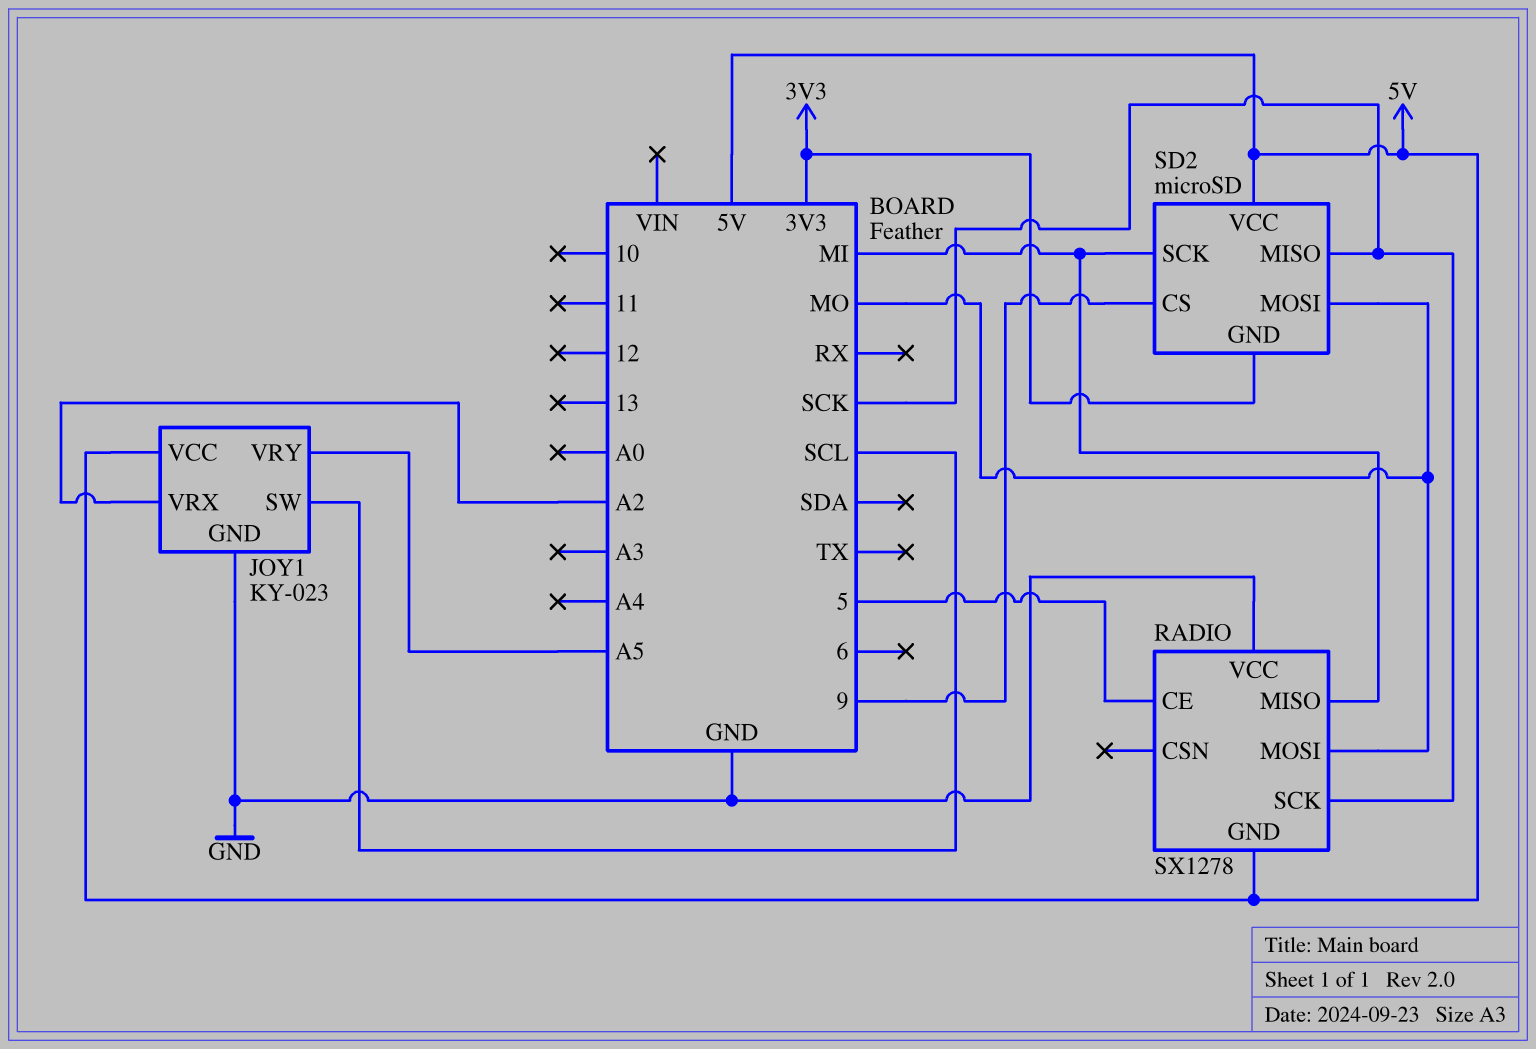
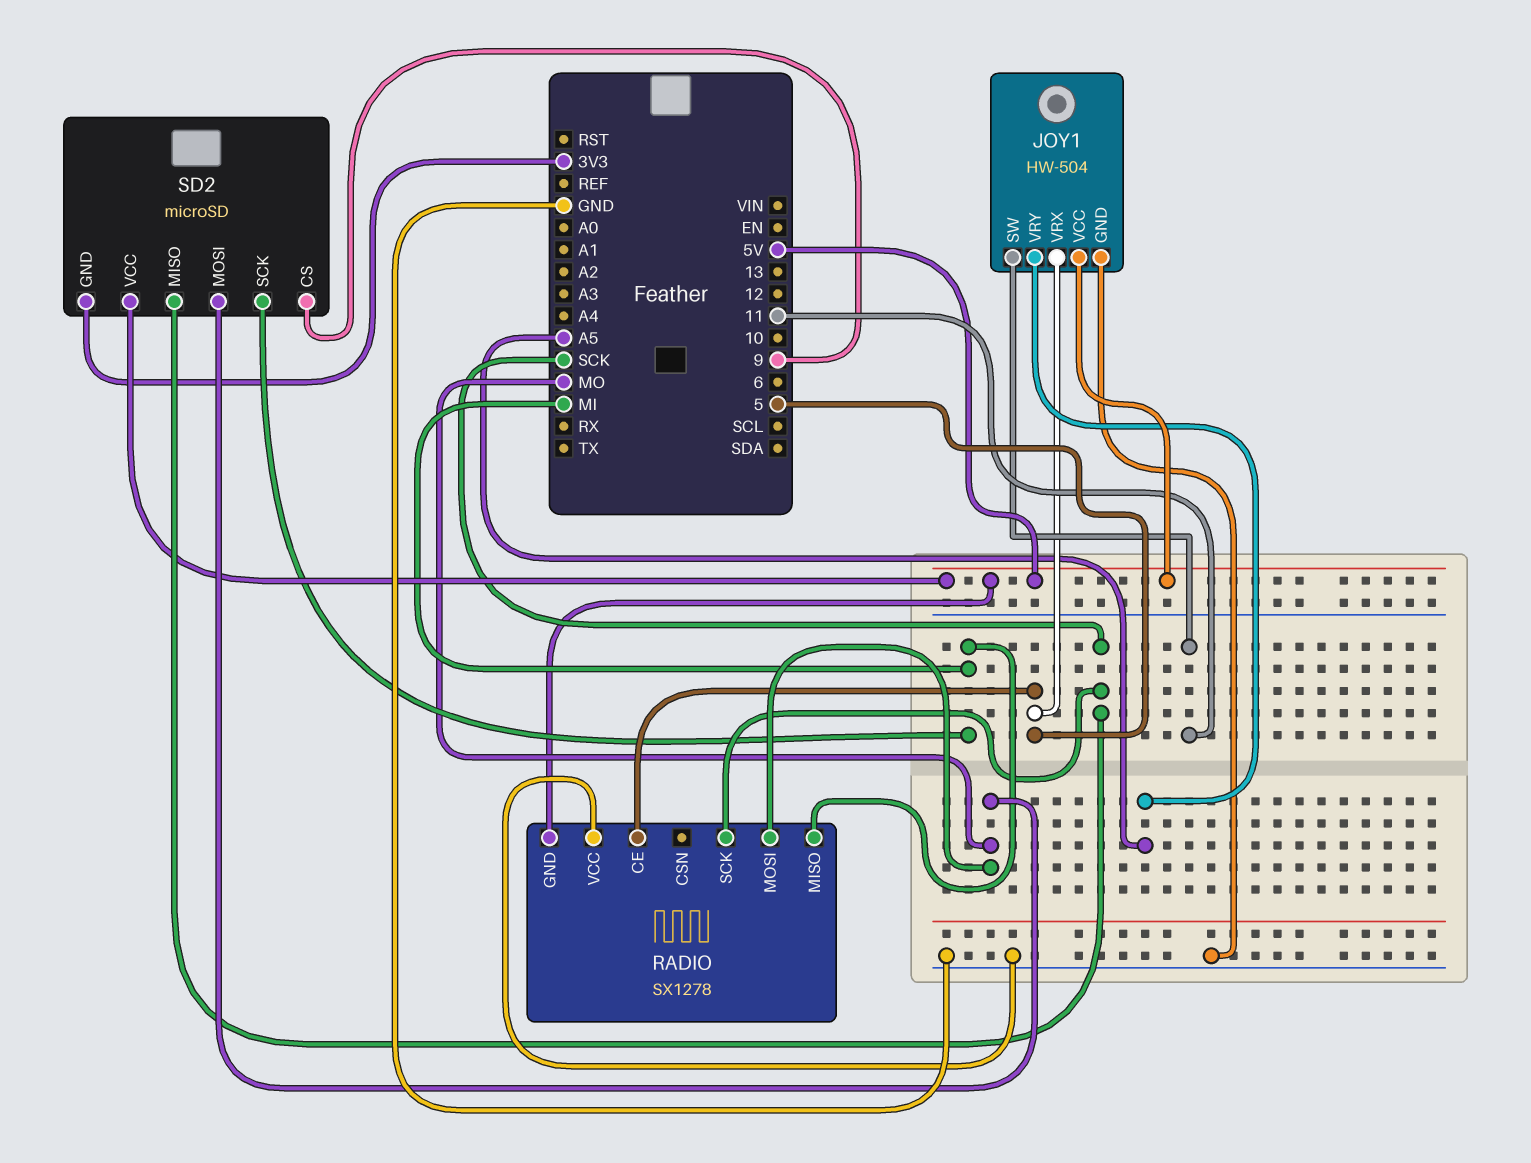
JOY1: KY-023 -> HW-504
JOY1 pin SW: SCL -> 11
JOY1 pin VRX: A2 -> 5

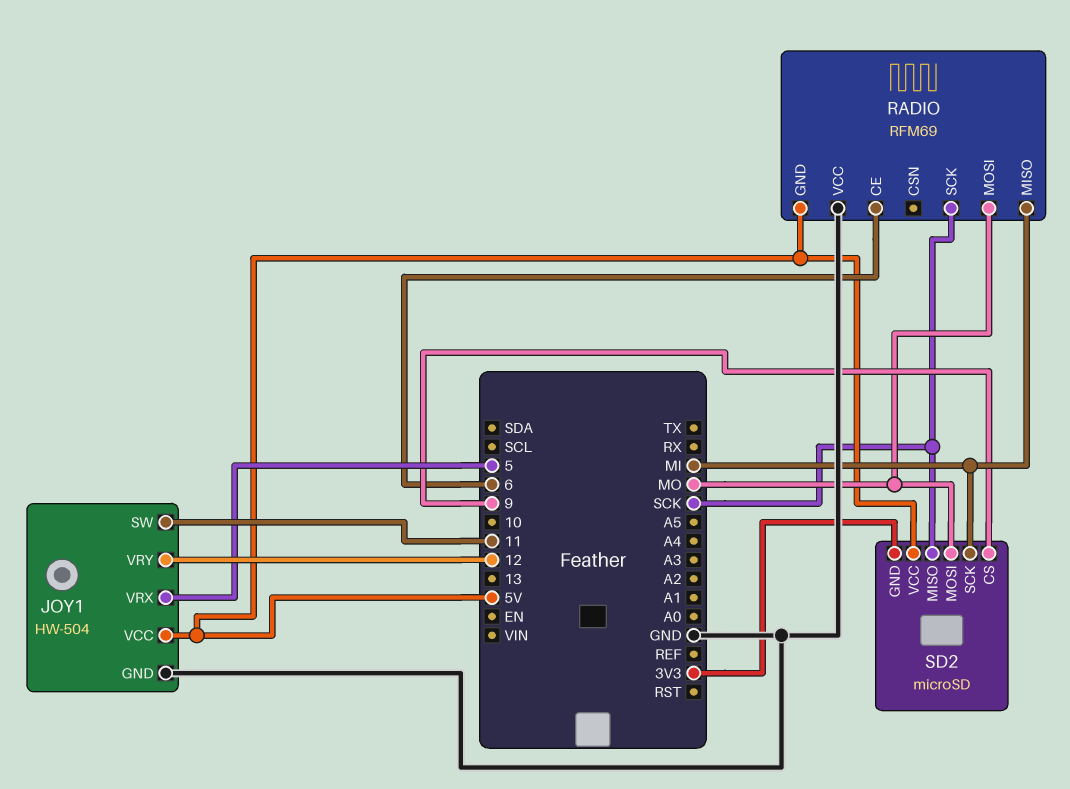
JOY1 pin VRY: A5 -> 12
RADIO: SX1278 -> RFM69
RADIO pin CE: 5 -> 6

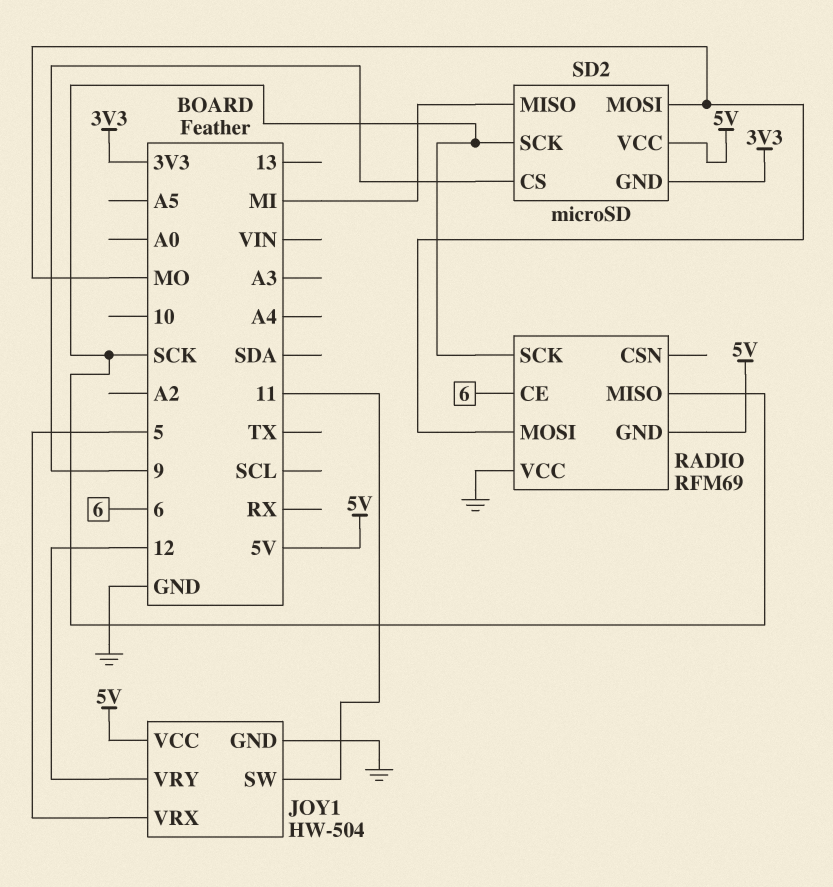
RADIO pin MISO: MI -> SCK
SD2 pin MISO: SCK -> MI
SD2 pin SCK: MI -> SCK

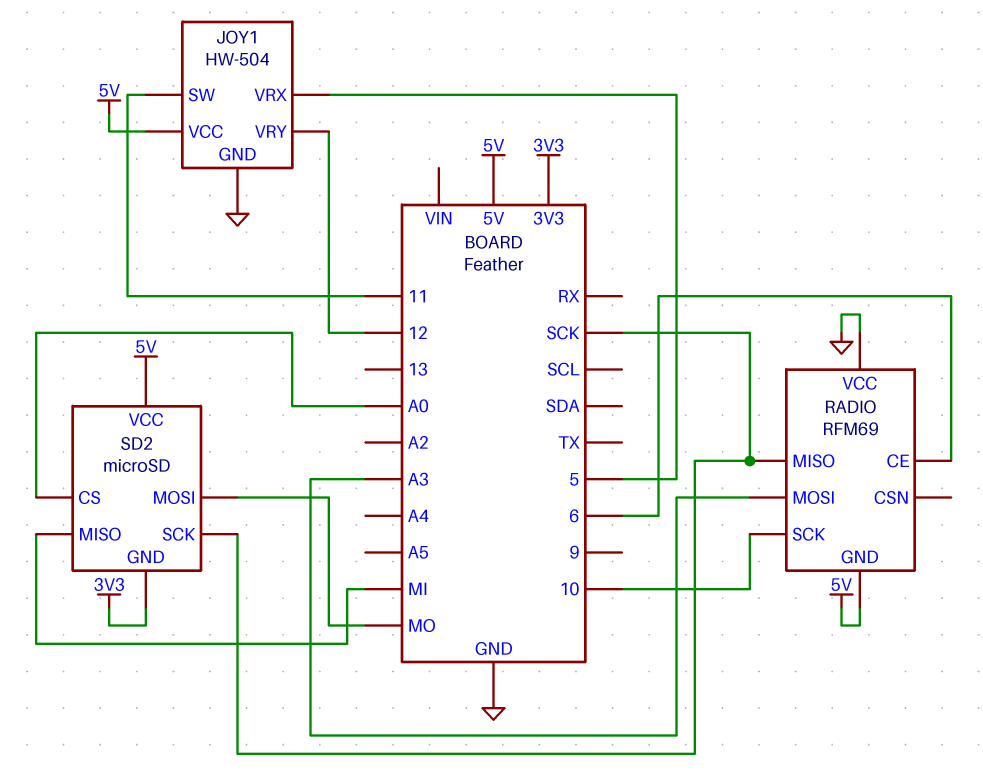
RADIO pin MOSI: MO -> A3
RADIO pin SCK: SCK -> 10
SD2 pin CS: 9 -> A0

